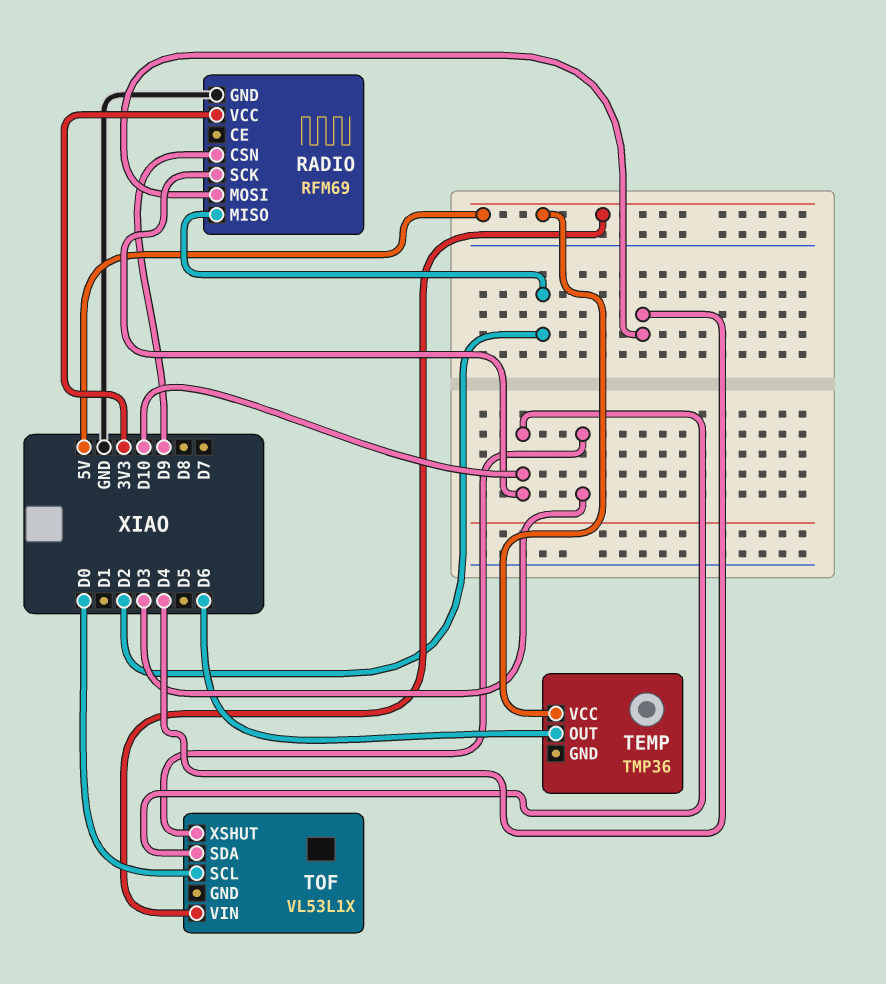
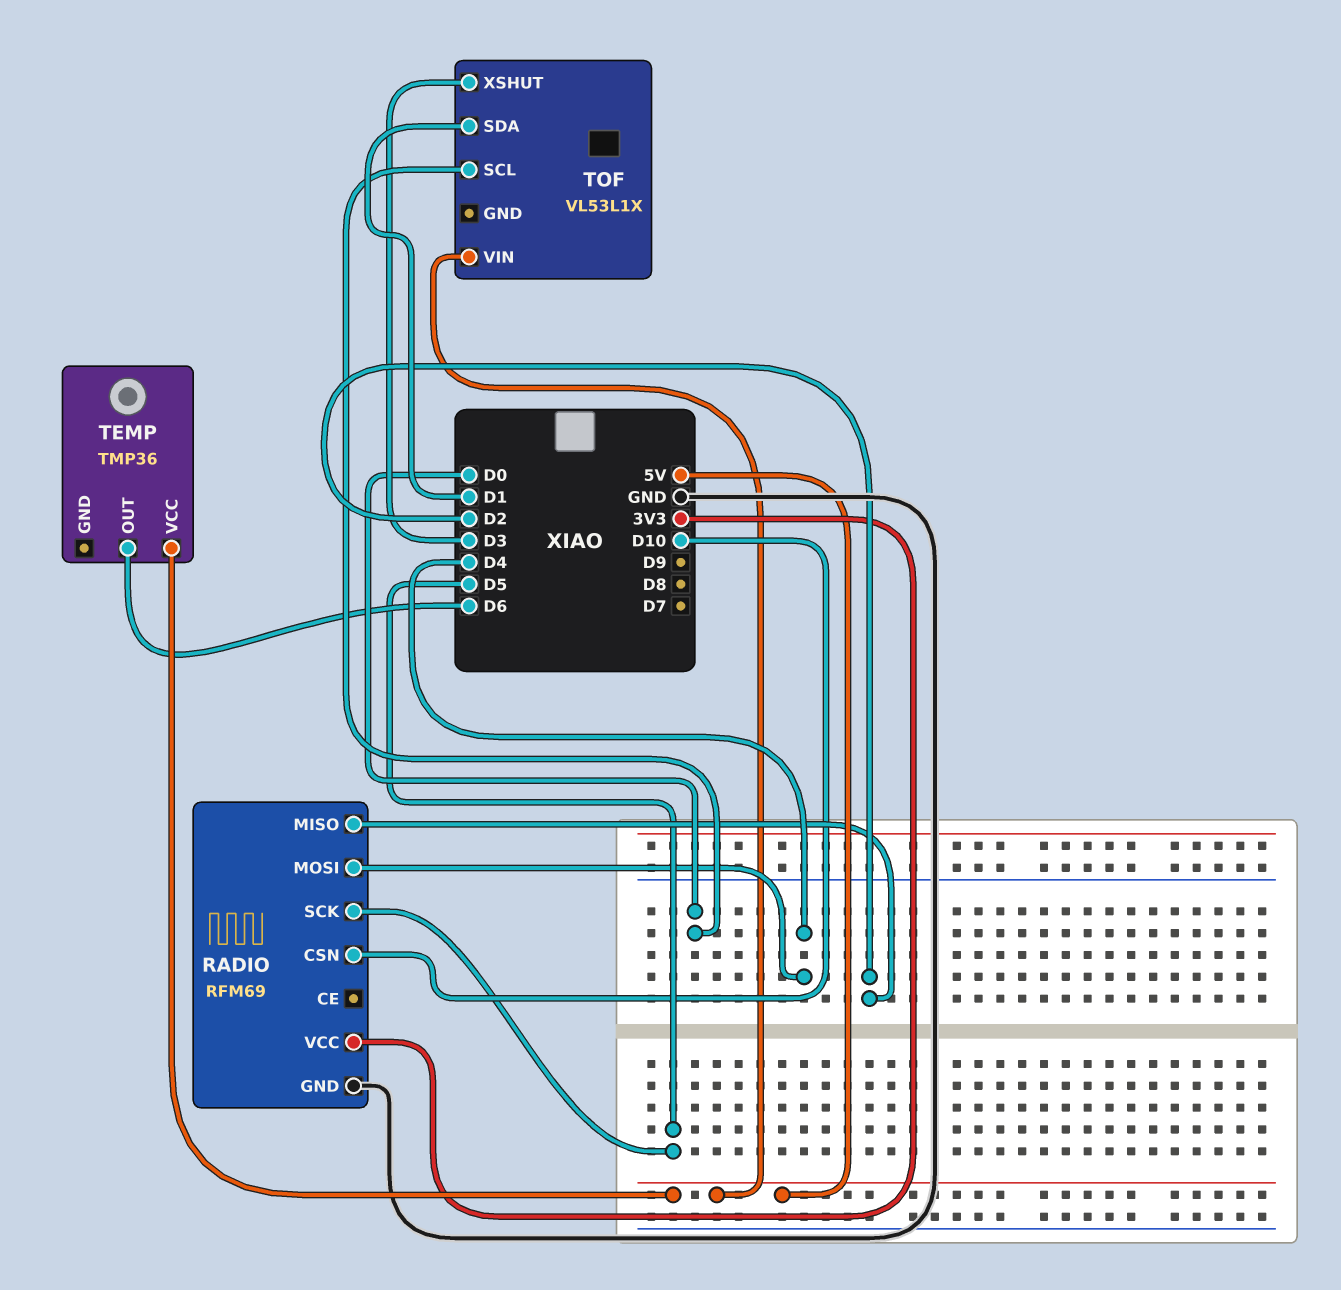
RADIO pin CSN: D9 -> D10
RADIO pin SCK: D10 -> D5
TOF pin SDA: D10 -> D1

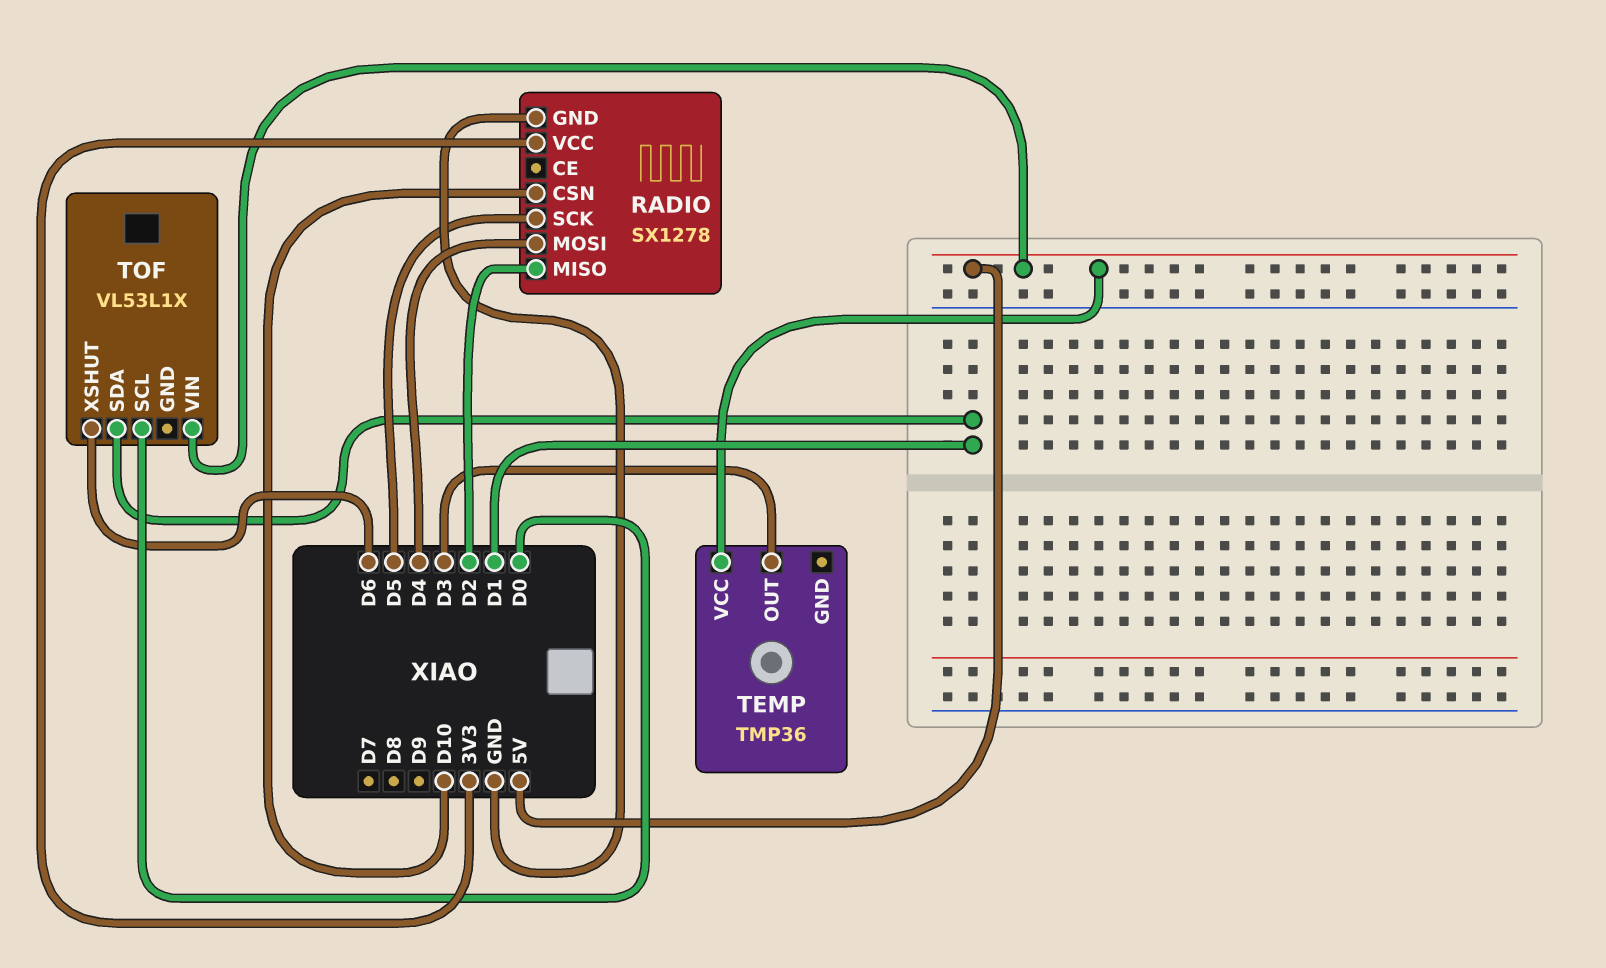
RADIO: RFM69 -> SX1278
TEMP pin OUT: D6 -> D3
TOF pin XSHUT: D3 -> D6

